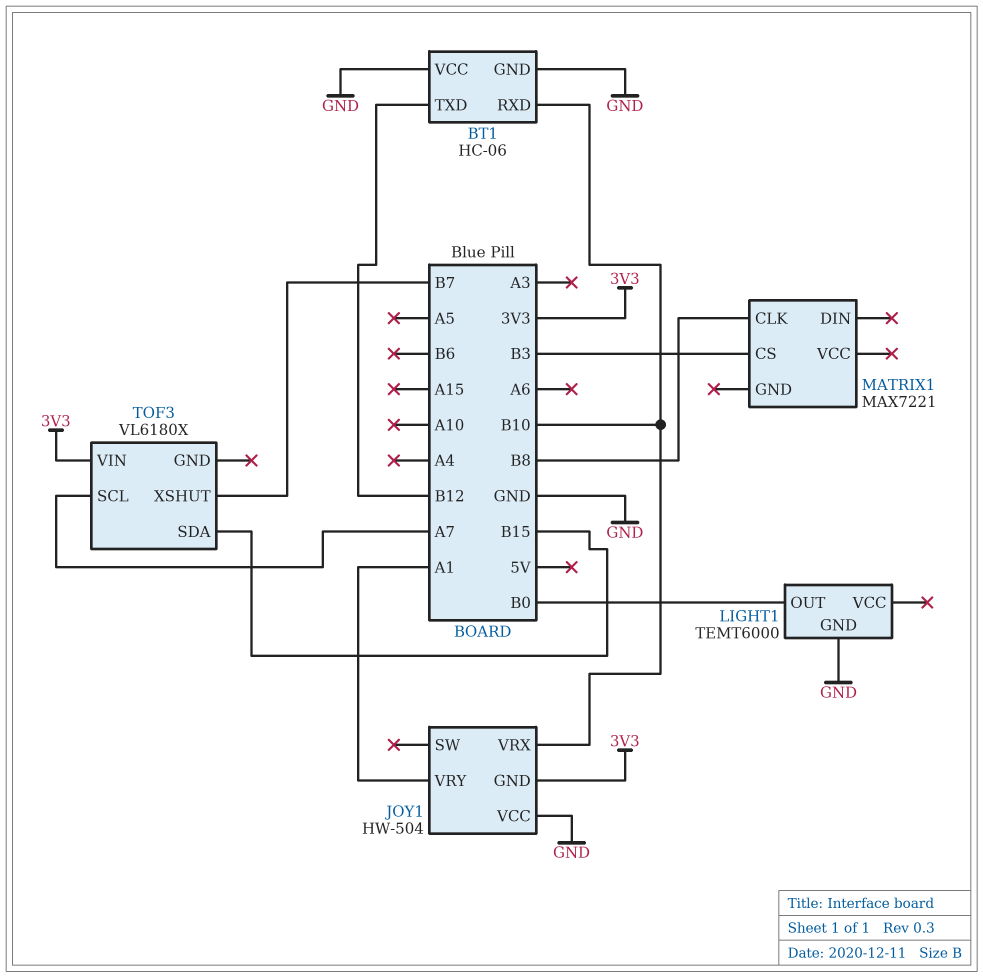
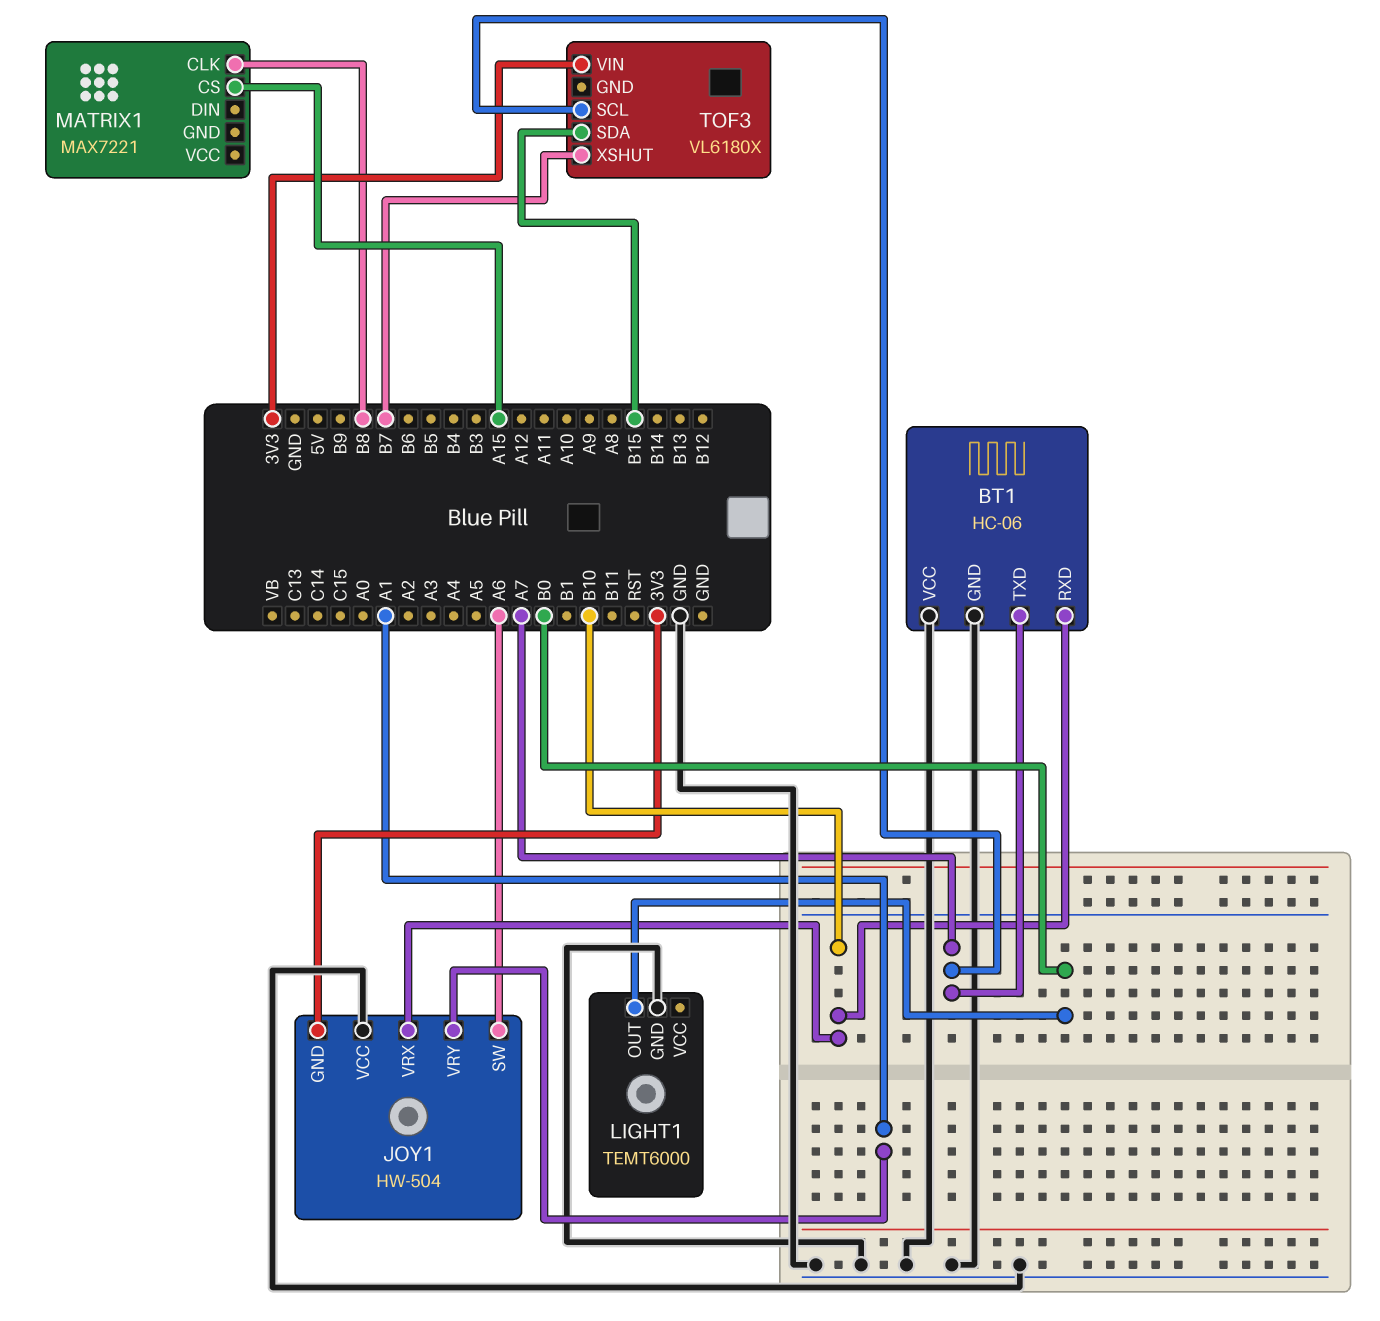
BT1 pin TXD: B12 -> A7
JOY1 pin SW: none -> A6
MATRIX1 pin CS: B3 -> A15

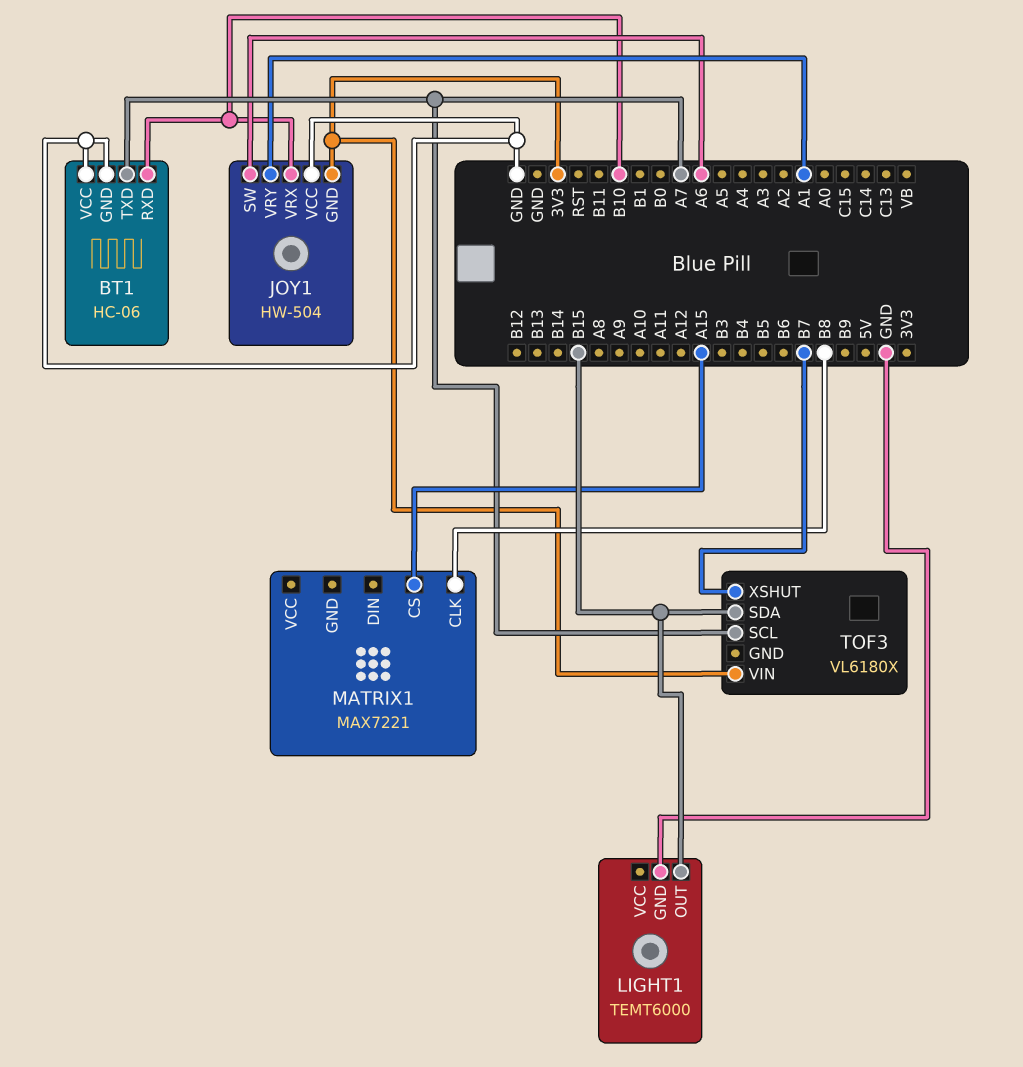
LIGHT1 pin OUT: B0 -> B15

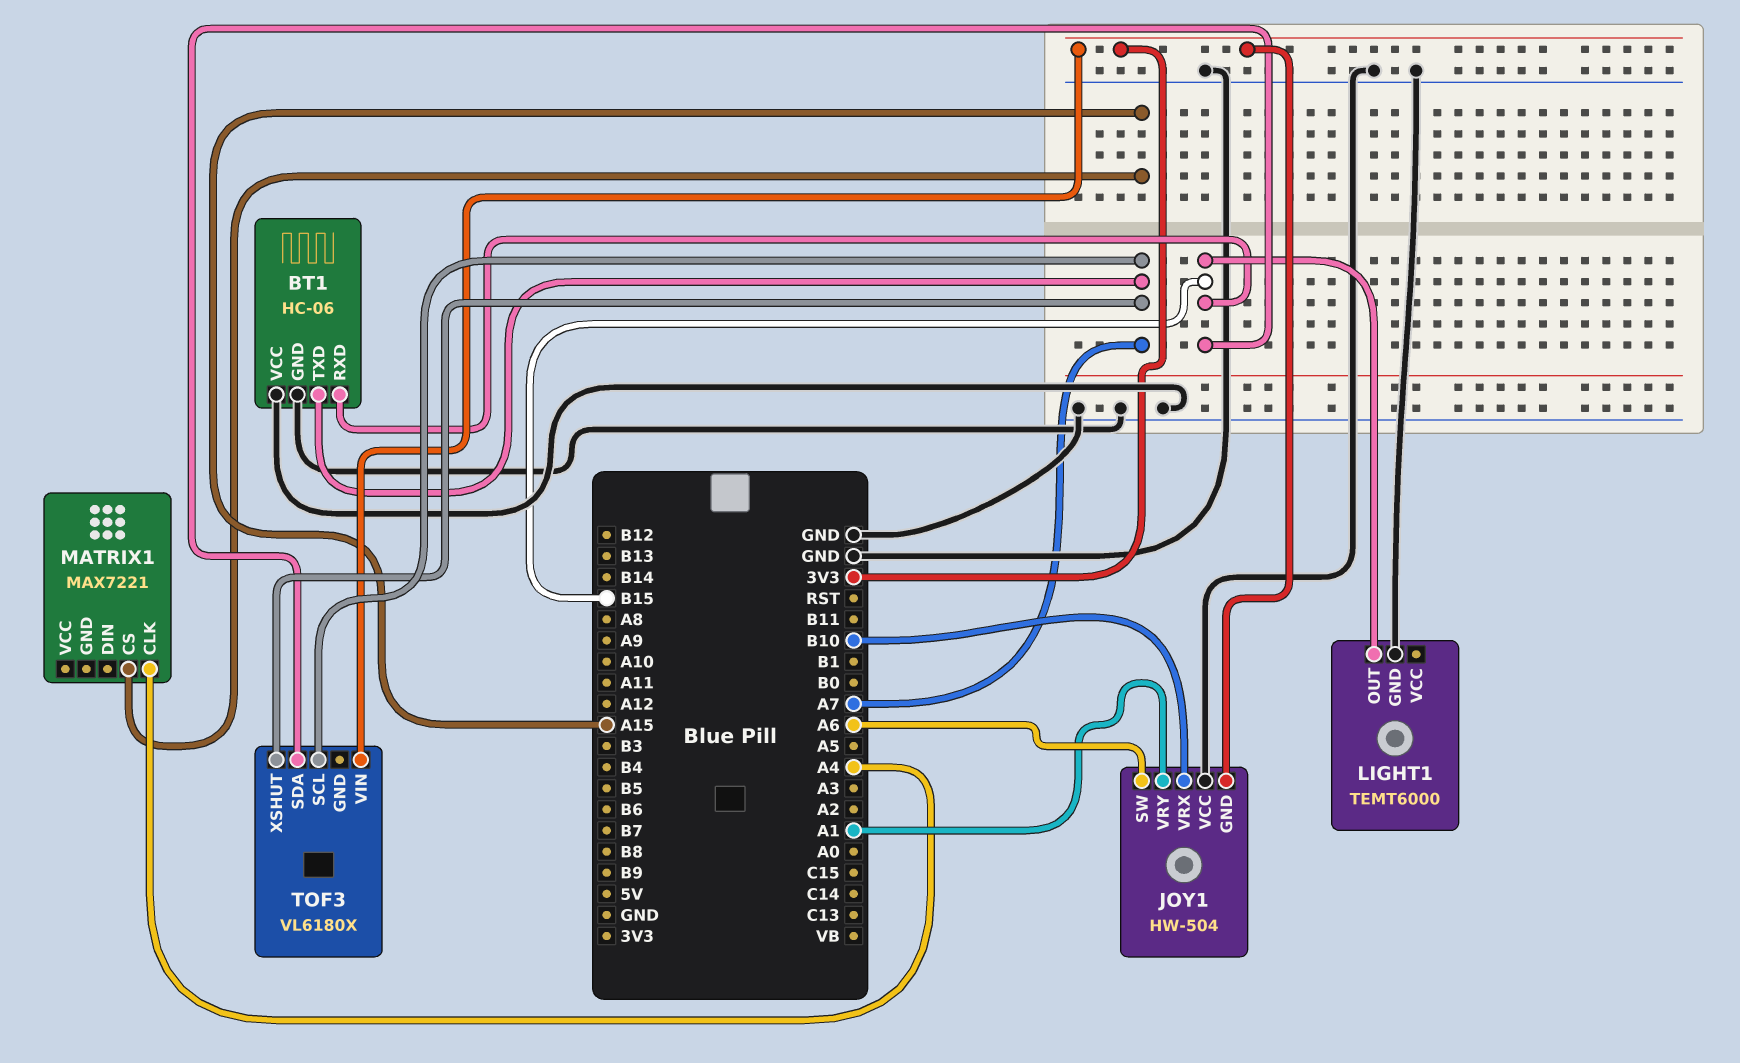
BT1 pin RXD: B10 -> B15
MATRIX1 pin CLK: B8 -> A4
TOF3 pin XSHUT: B7 -> A7

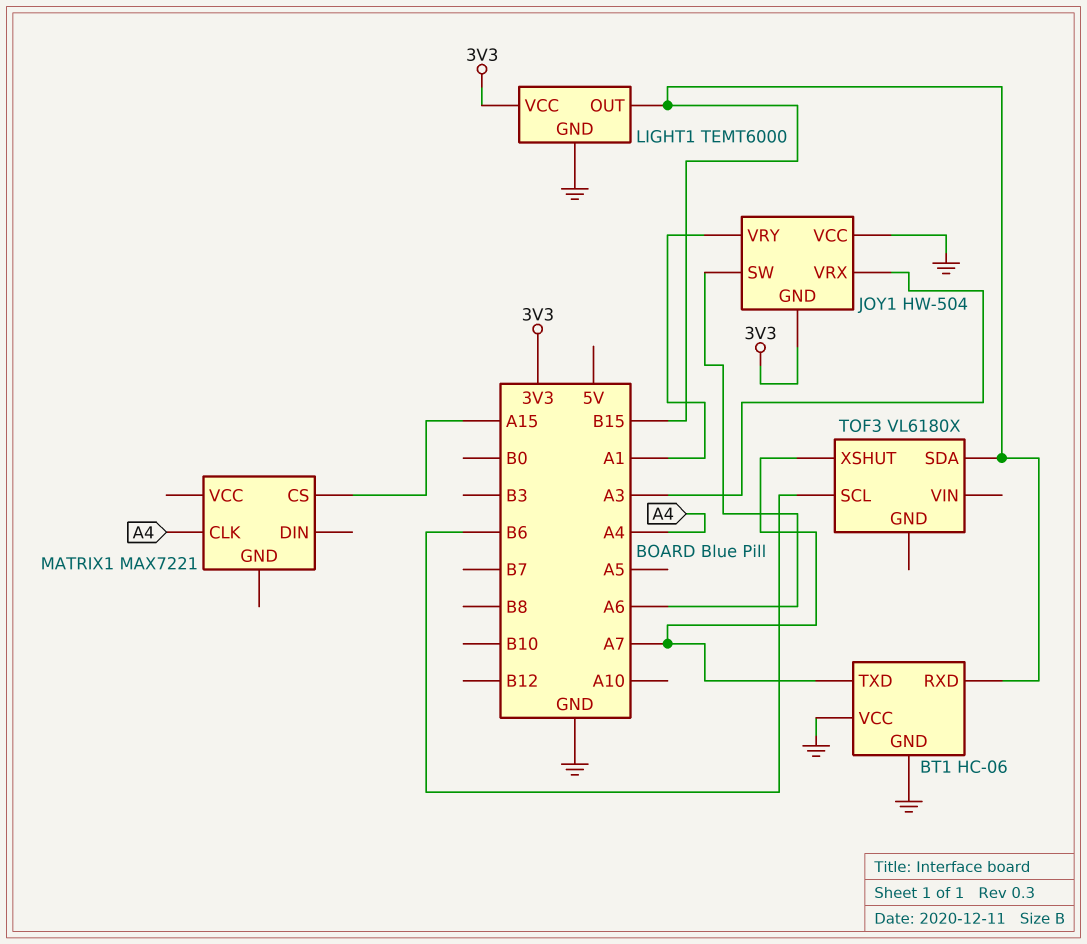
JOY1 pin VRX: B10 -> A3
LIGHT1 pin VCC: none -> 3V3
TOF3 pin SCL: A7 -> B6
TOF3 pin VIN: 3V3 -> none

